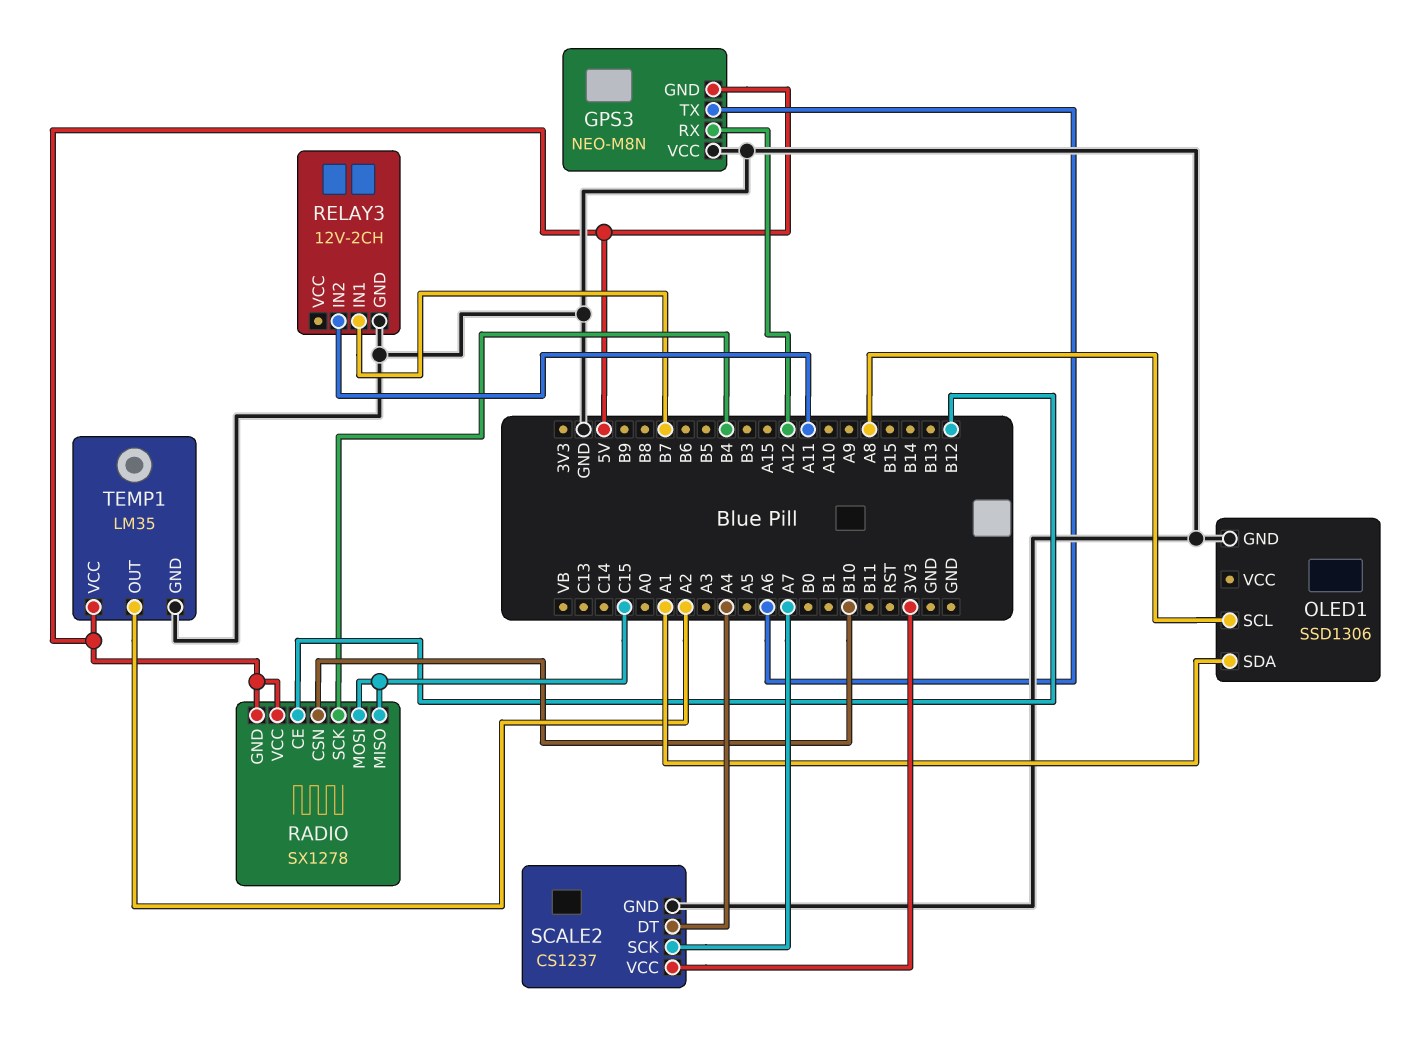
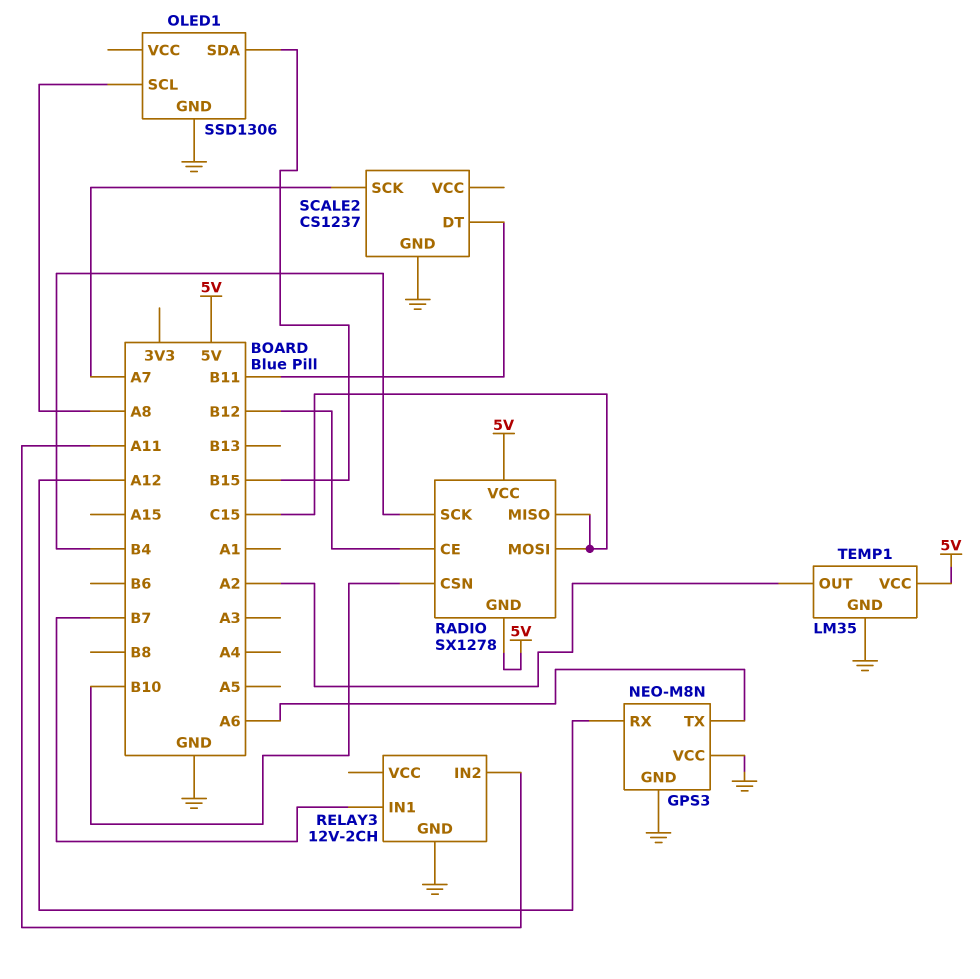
GPS3 pin GND: 5V -> GND
OLED1 pin SDA: A1 -> B15
SCALE2 pin DT: A4 -> B11
SCALE2 pin VCC: 3V3 -> none

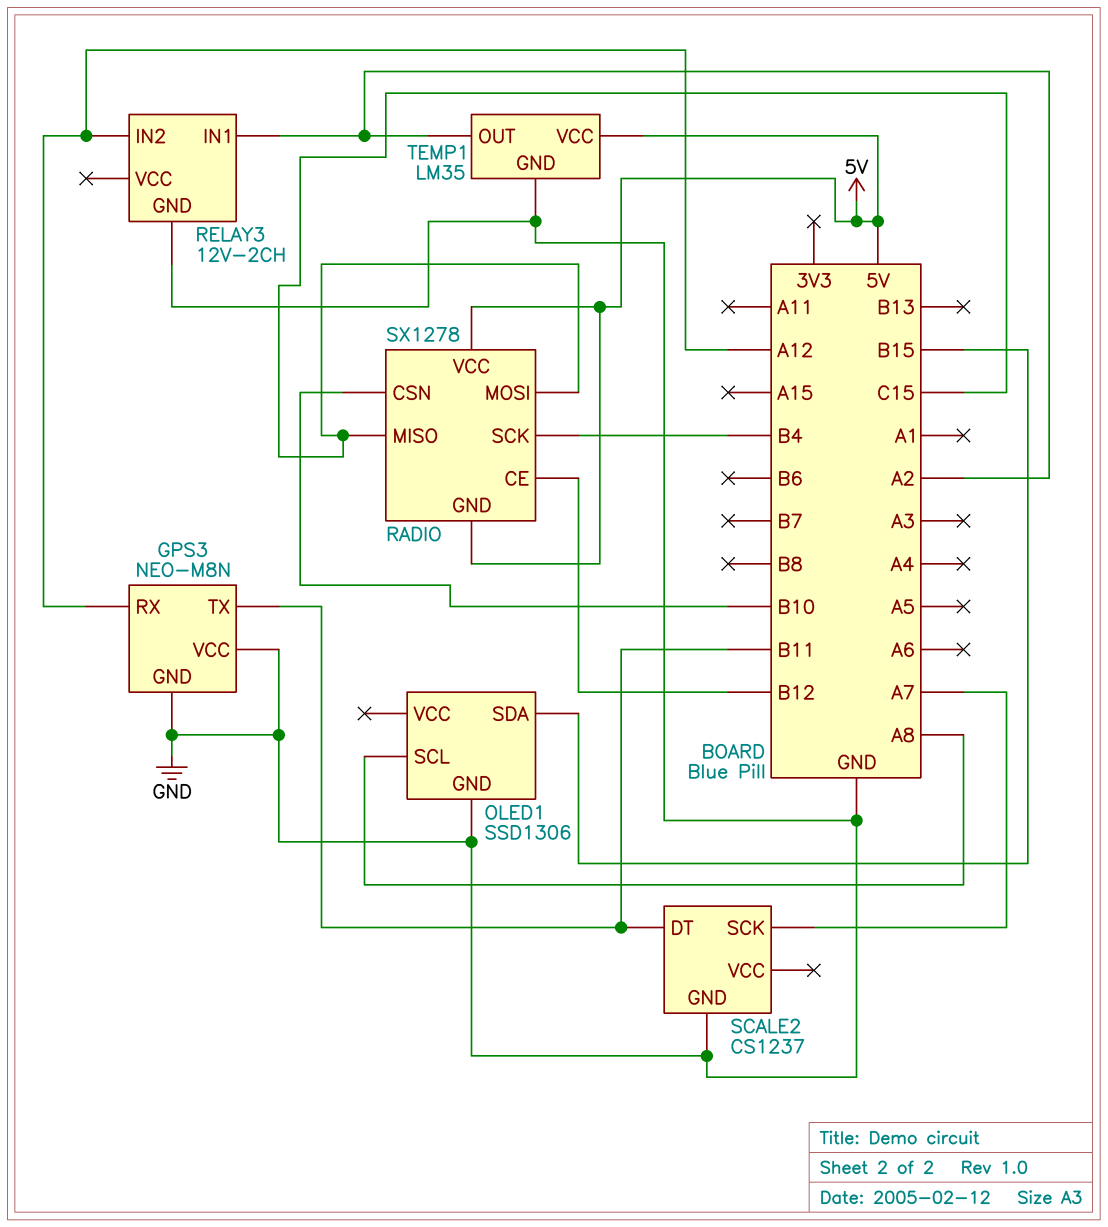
GPS3 pin TX: A6 -> B11
RELAY3 pin IN1: B7 -> A2
RELAY3 pin IN2: A11 -> A12

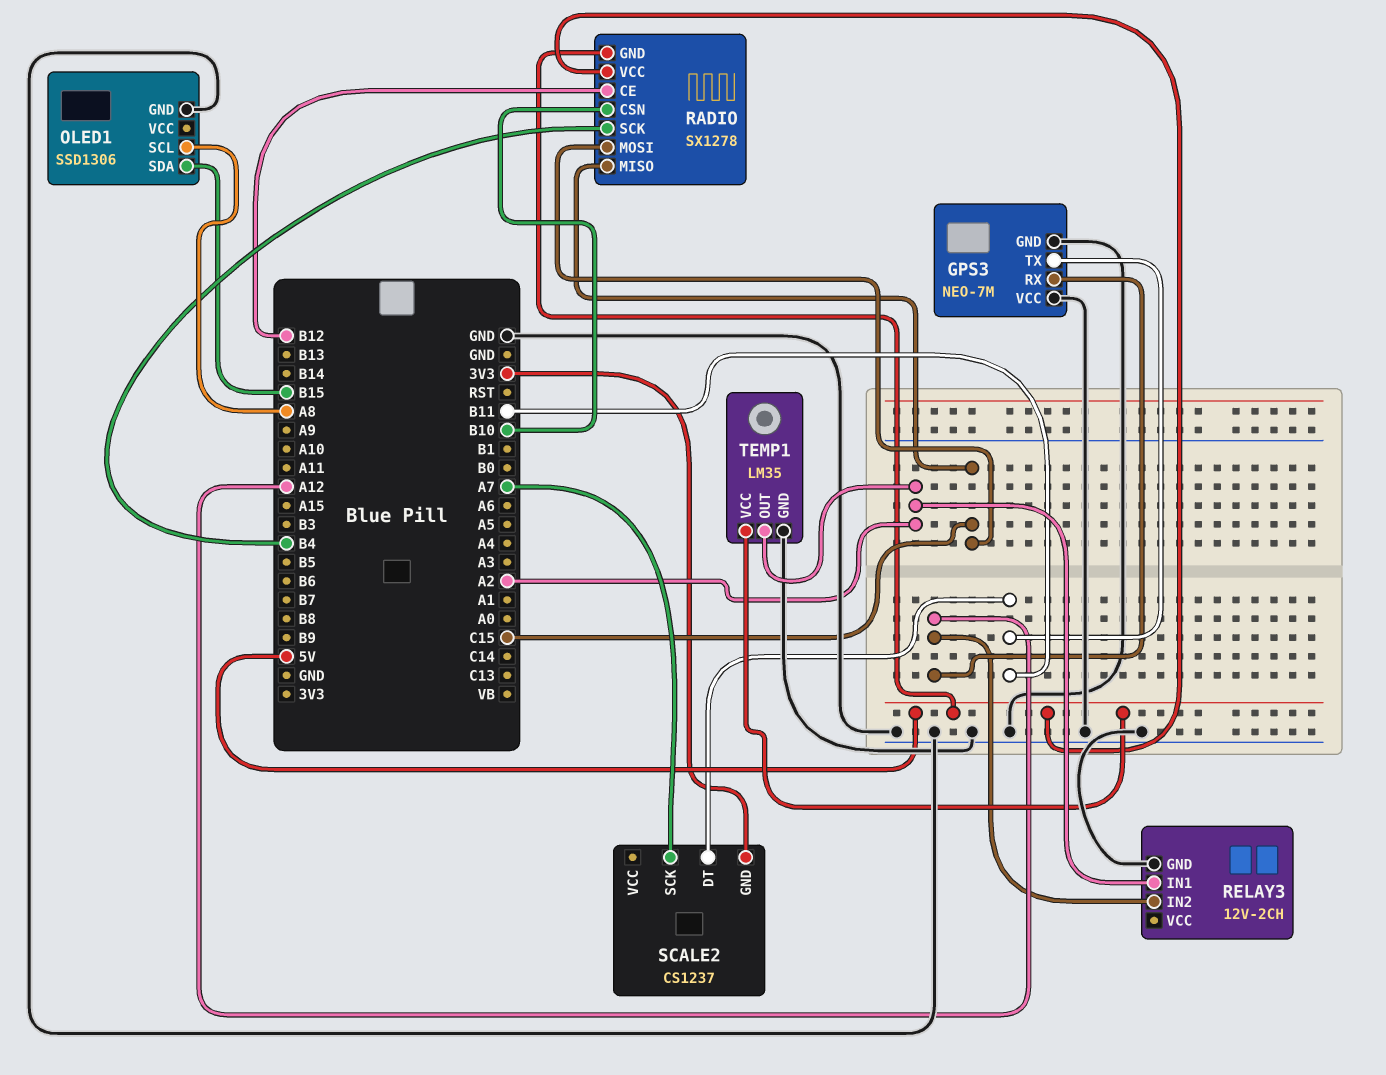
GPS3: NEO-M8N -> NEO-7M
SCALE2 pin GND: GND -> 3V3

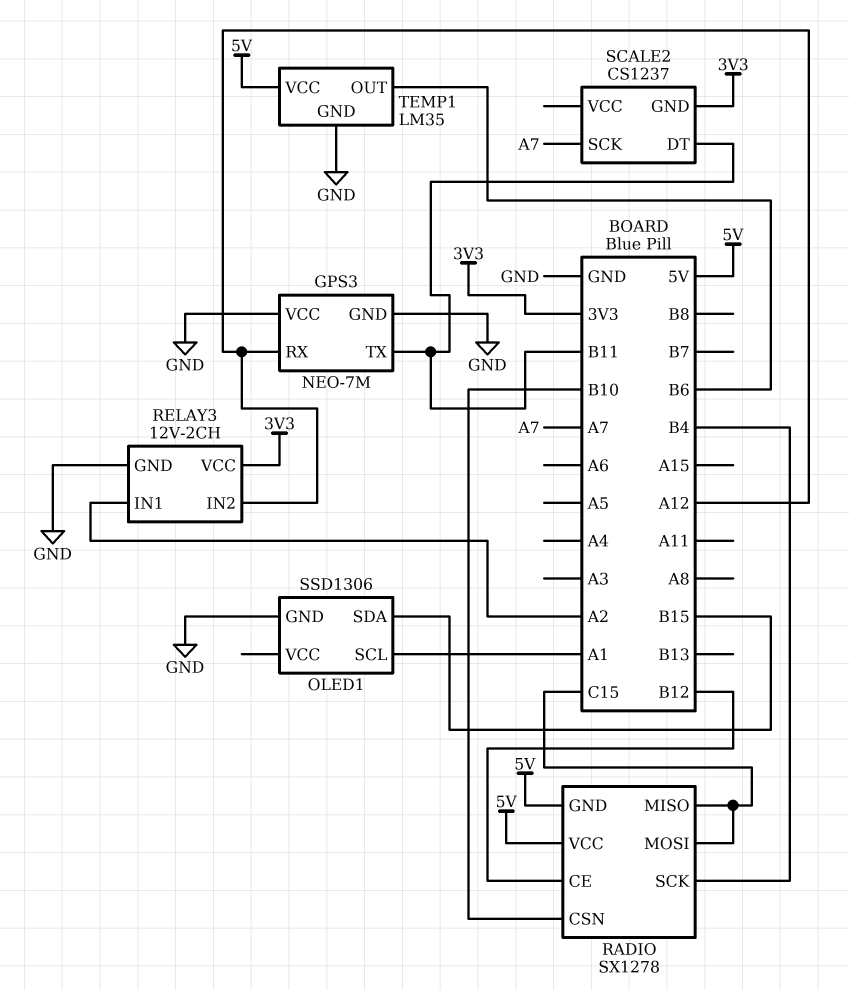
OLED1 pin SCL: A8 -> A1
RELAY3 pin VCC: none -> 3V3
TEMP1 pin OUT: A2 -> B6

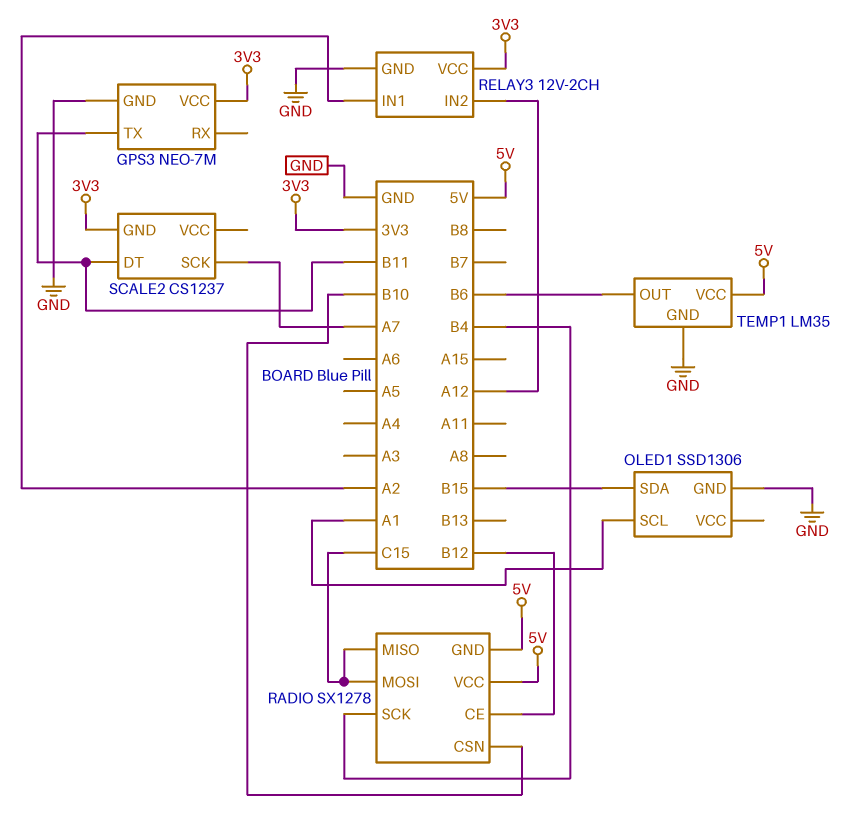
GPS3 pin RX: A12 -> none
GPS3 pin VCC: GND -> 3V3

